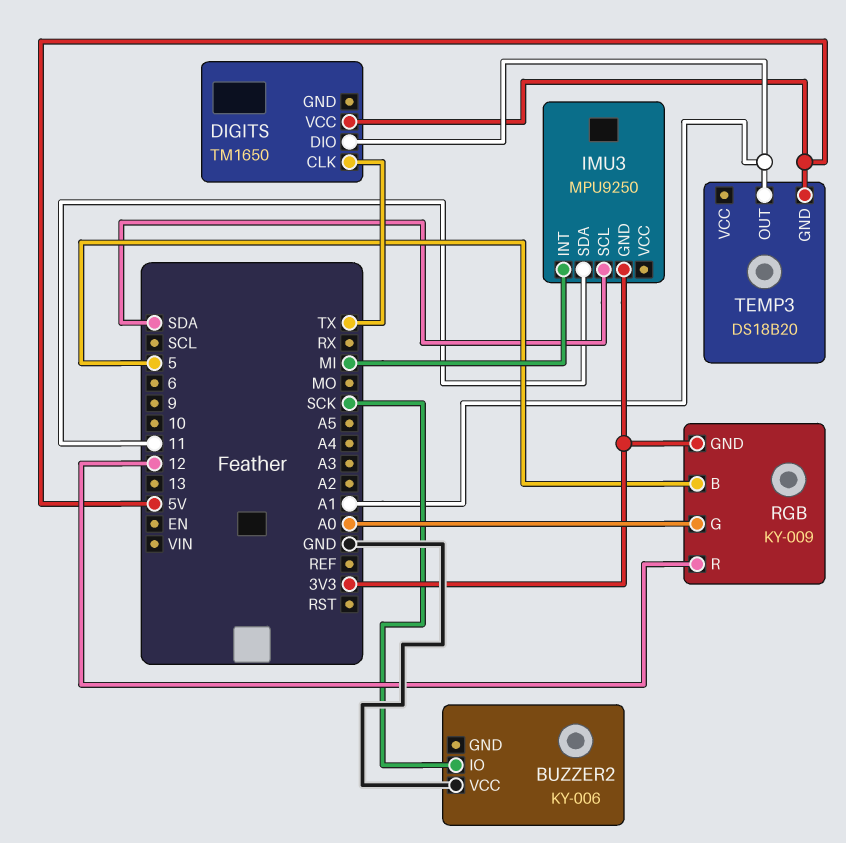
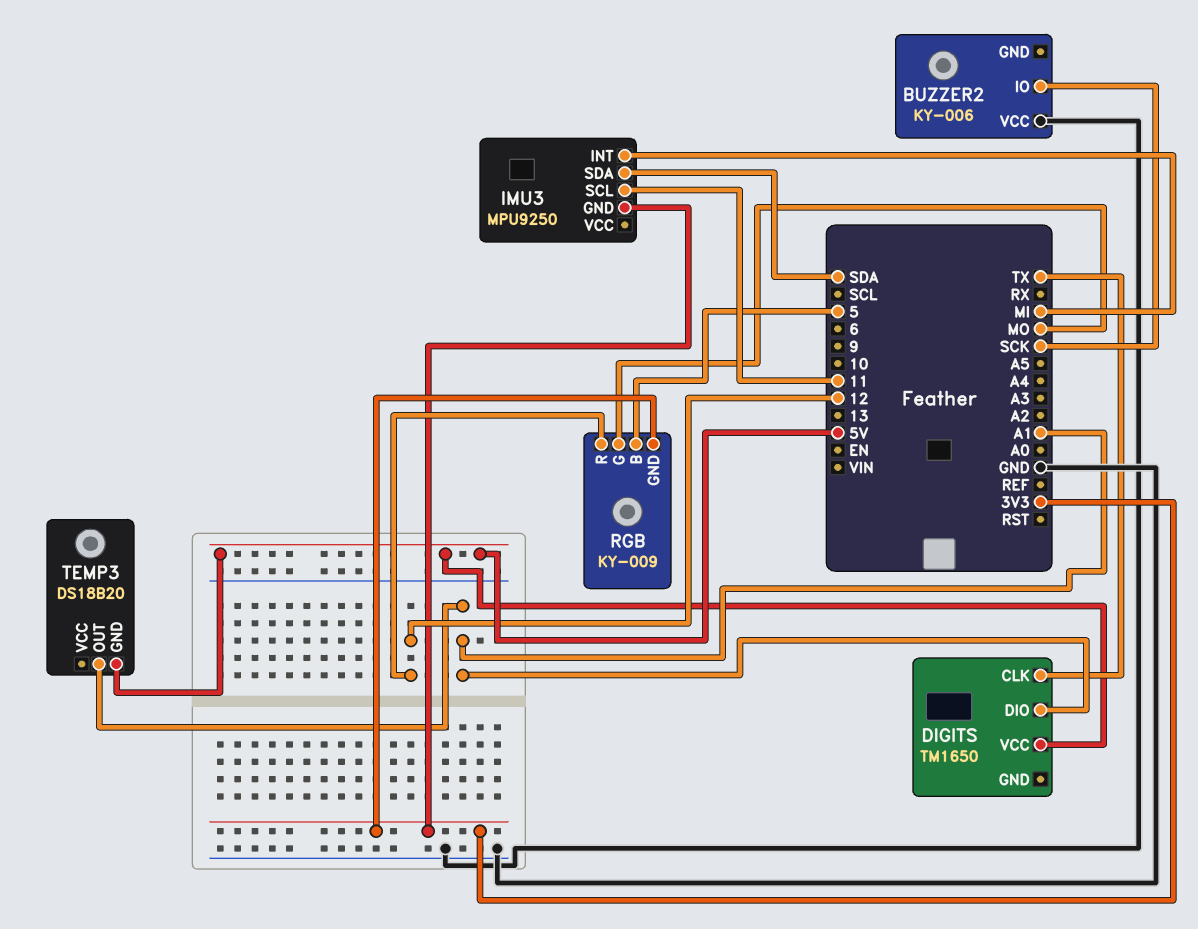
IMU3 pin SCL: SDA -> 11
IMU3 pin SDA: 11 -> SDA
RGB pin G: A0 -> MO

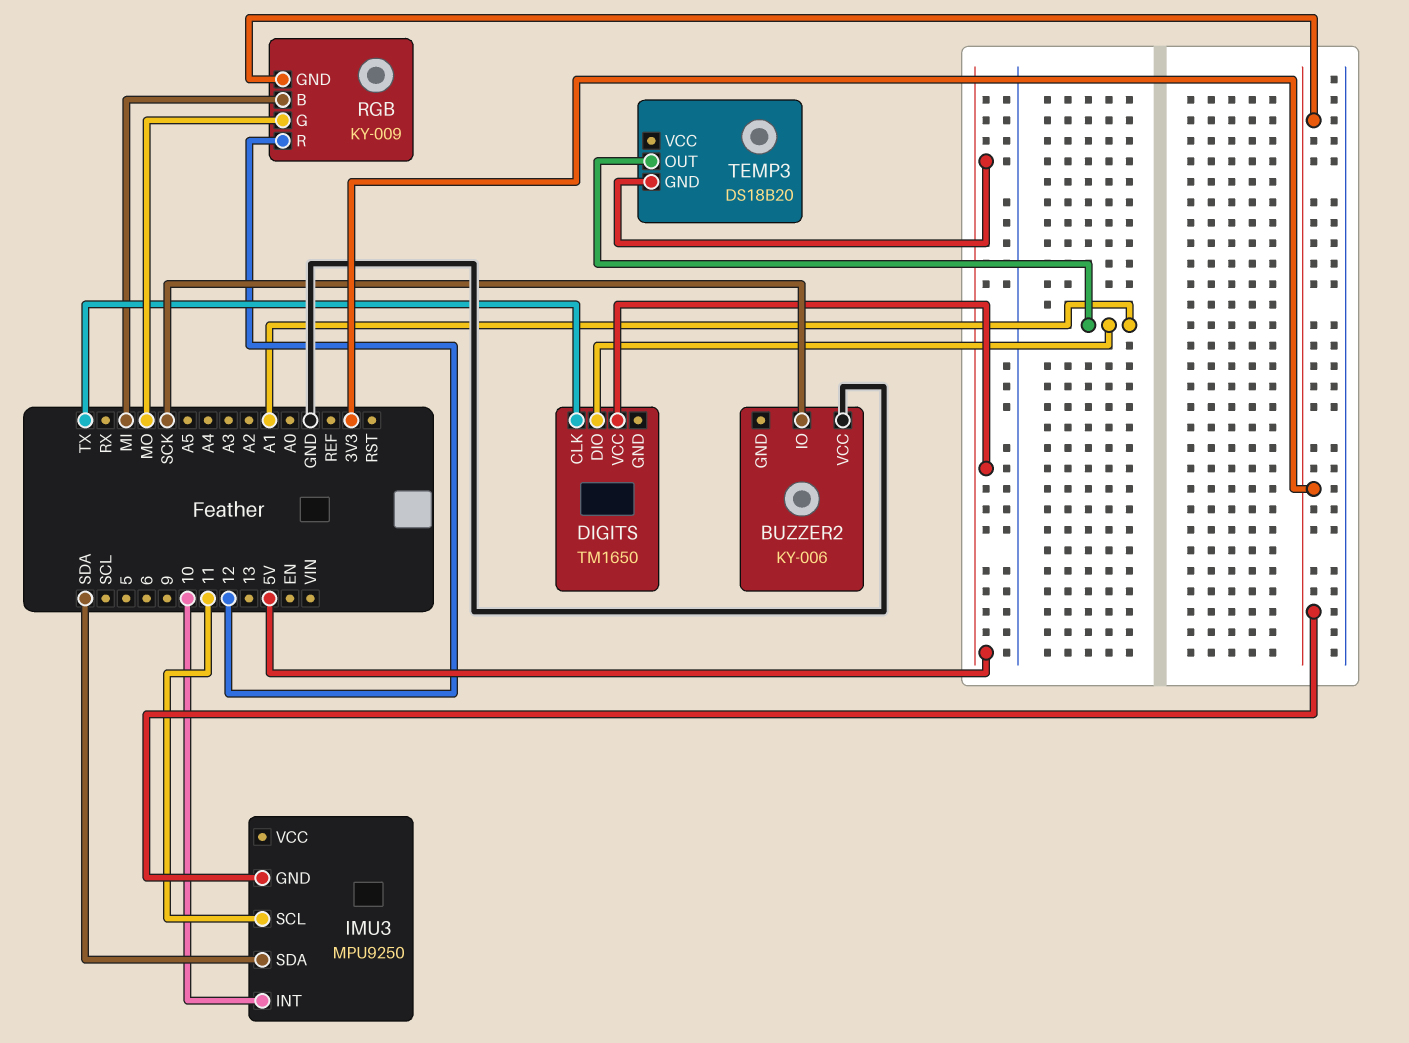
IMU3 pin INT: MI -> 10
RGB pin B: 5 -> MI

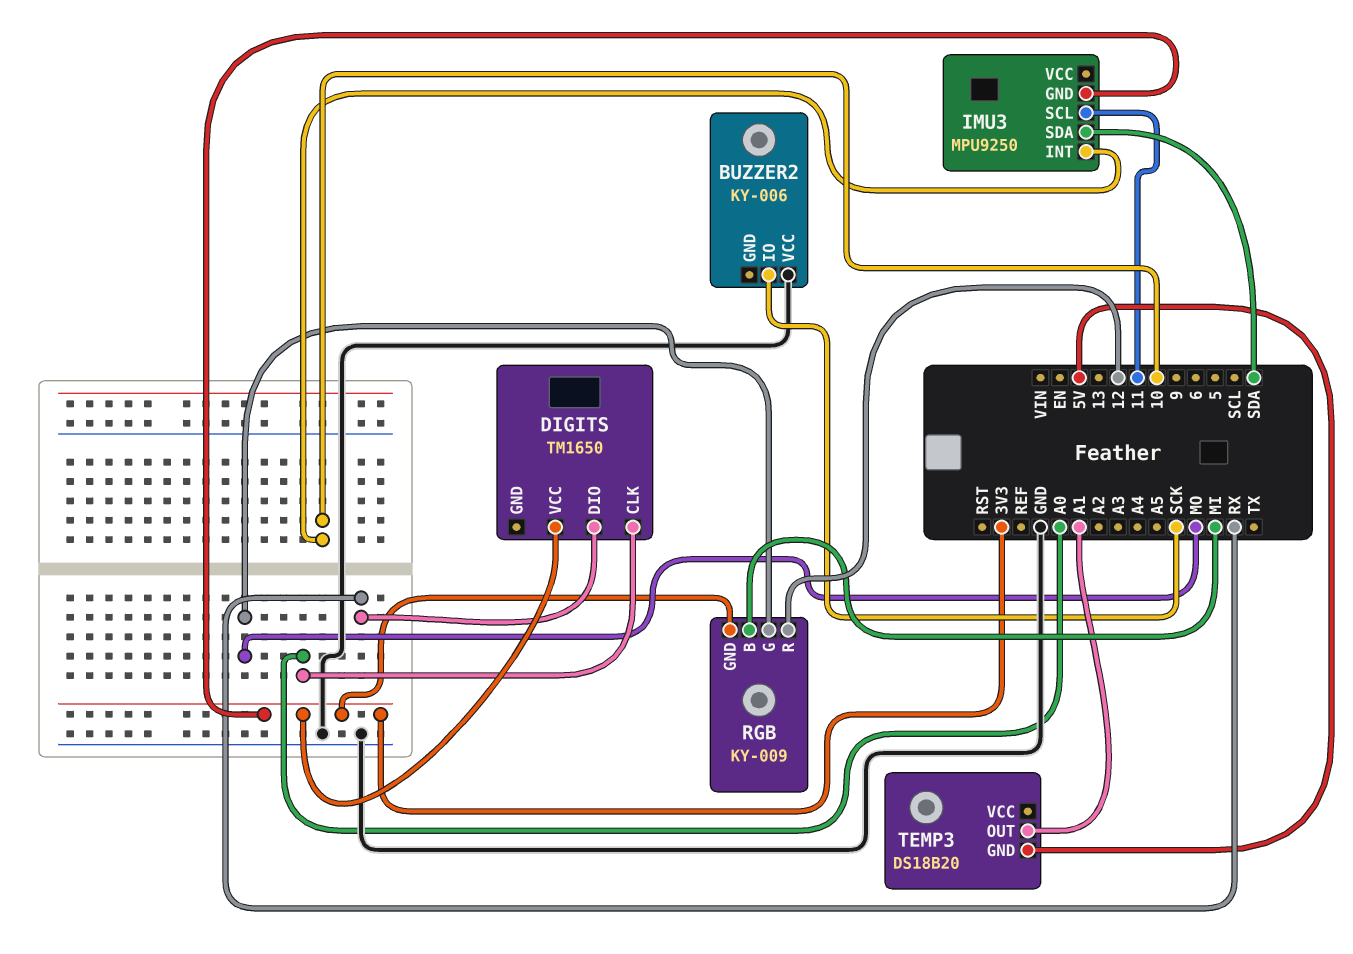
DIGITS pin CLK: TX -> A0
DIGITS pin DIO: A1 -> RX
DIGITS pin VCC: 5V -> 3V3

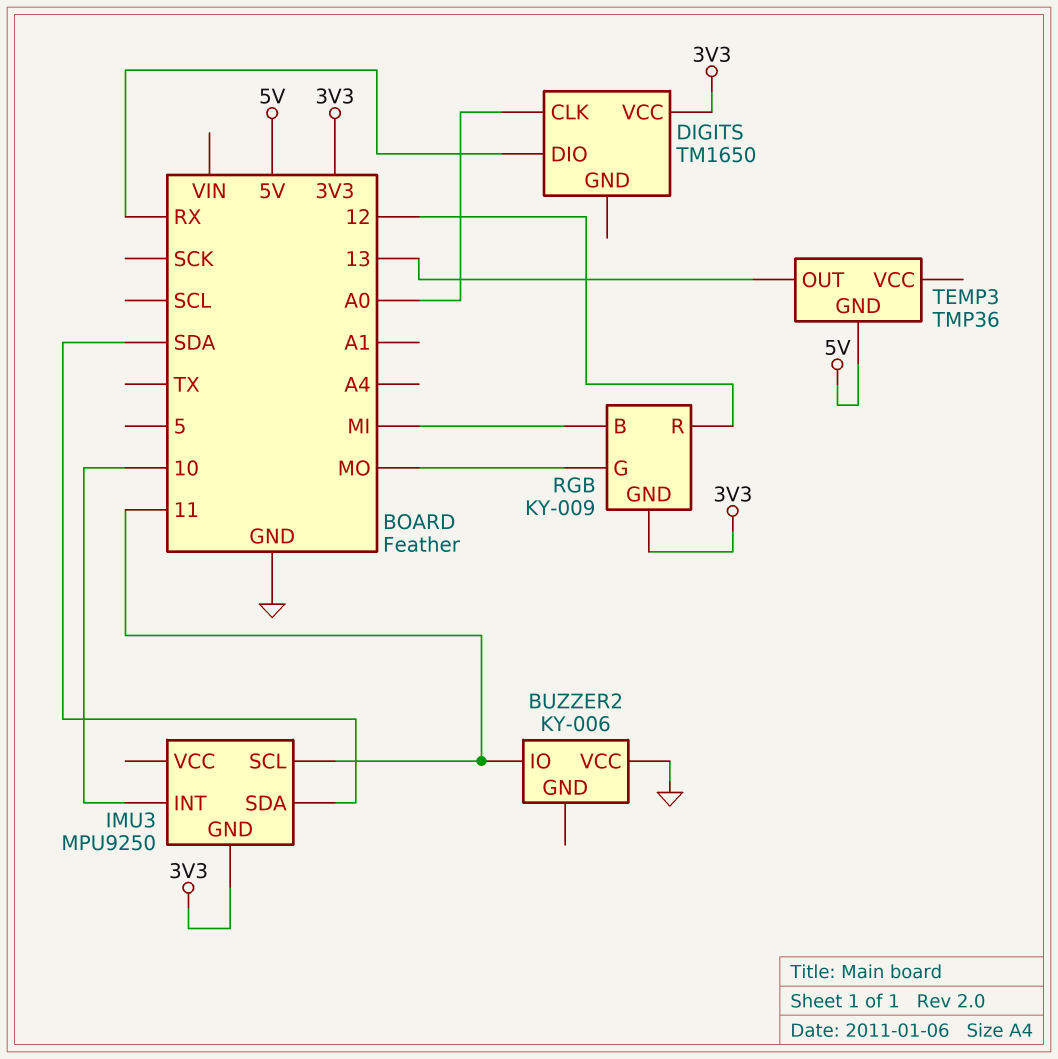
BUZZER2 pin IO: SCK -> 11
TEMP3: DS18B20 -> TMP36
TEMP3 pin OUT: A1 -> 13

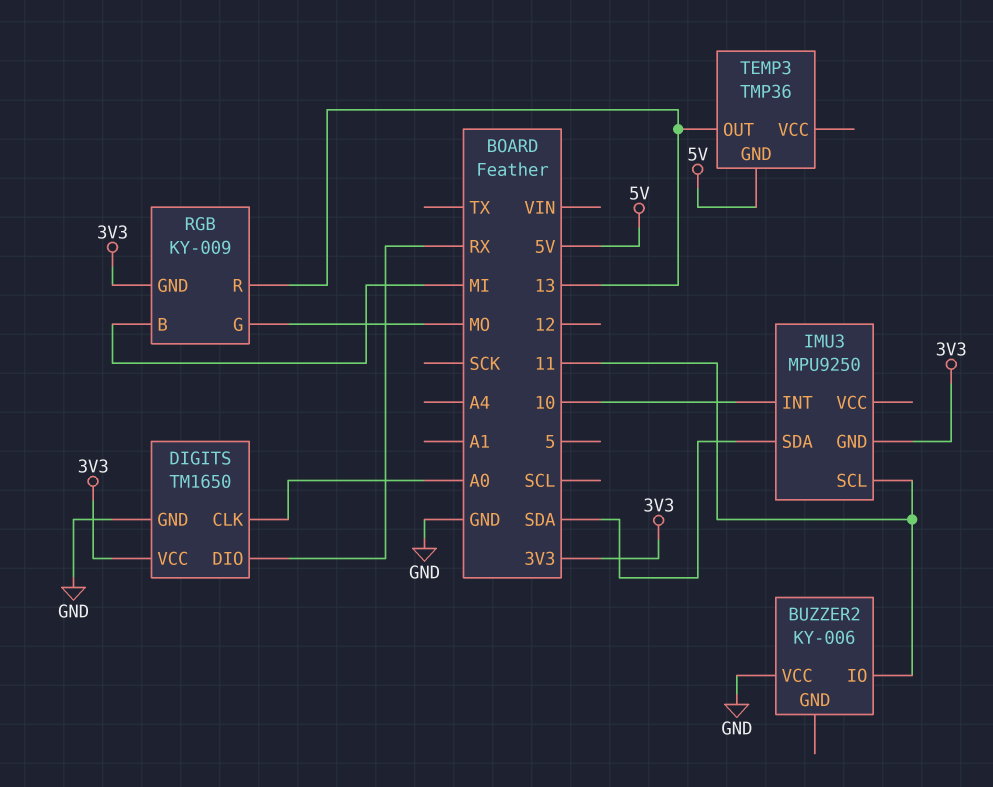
DIGITS pin GND: none -> GND
RGB pin R: 12 -> 13

